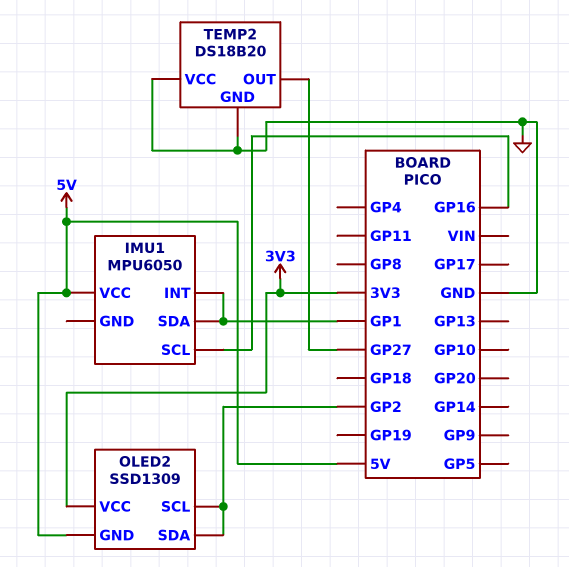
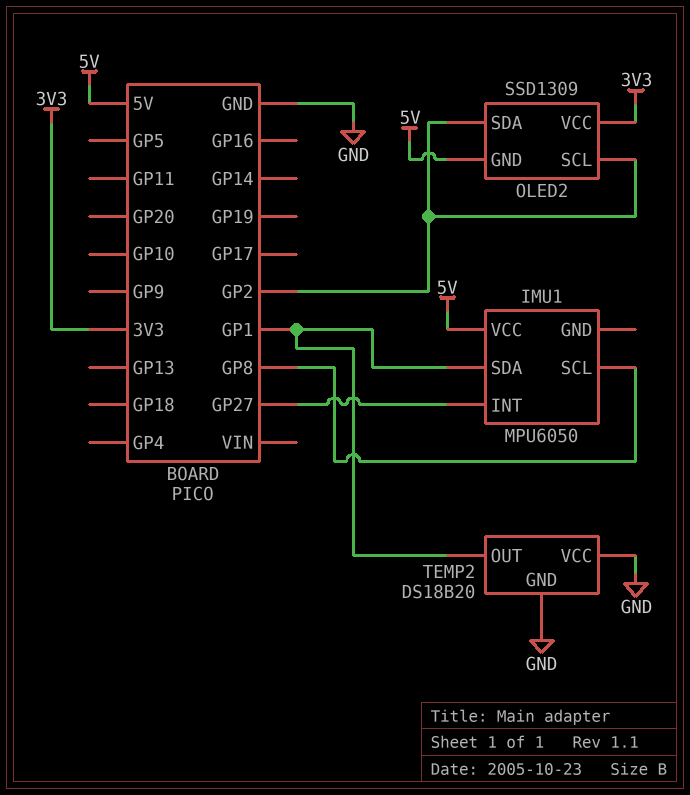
IMU1 pin INT: GP1 -> GP27
IMU1 pin SCL: GP16 -> GP8
TEMP2 pin OUT: GP27 -> GP1

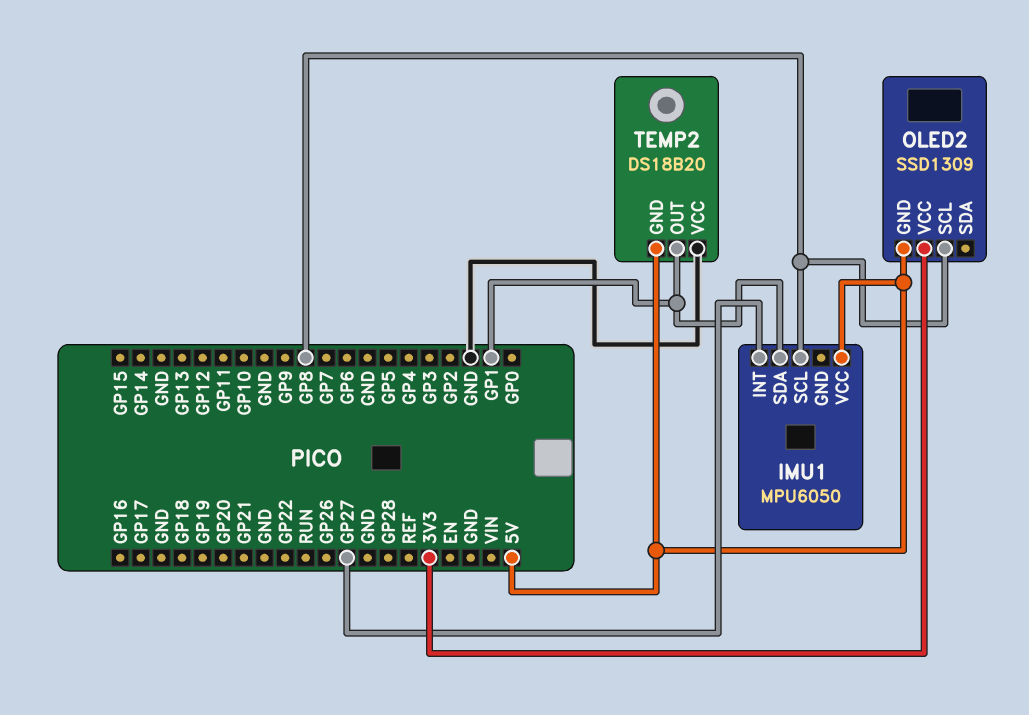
OLED2 pin SCL: GP2 -> GP8
OLED2 pin SDA: GP2 -> none
TEMP2 pin GND: GND -> 5V

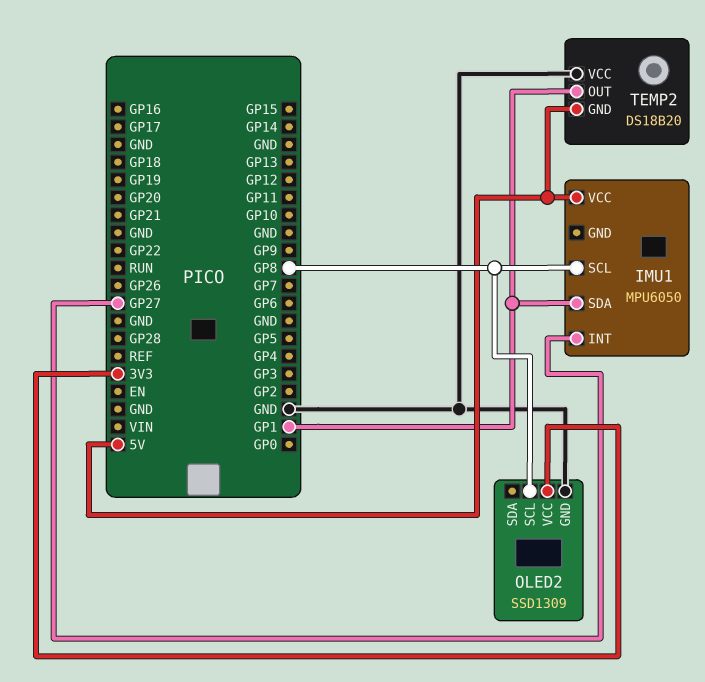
OLED2 pin GND: 5V -> GND

